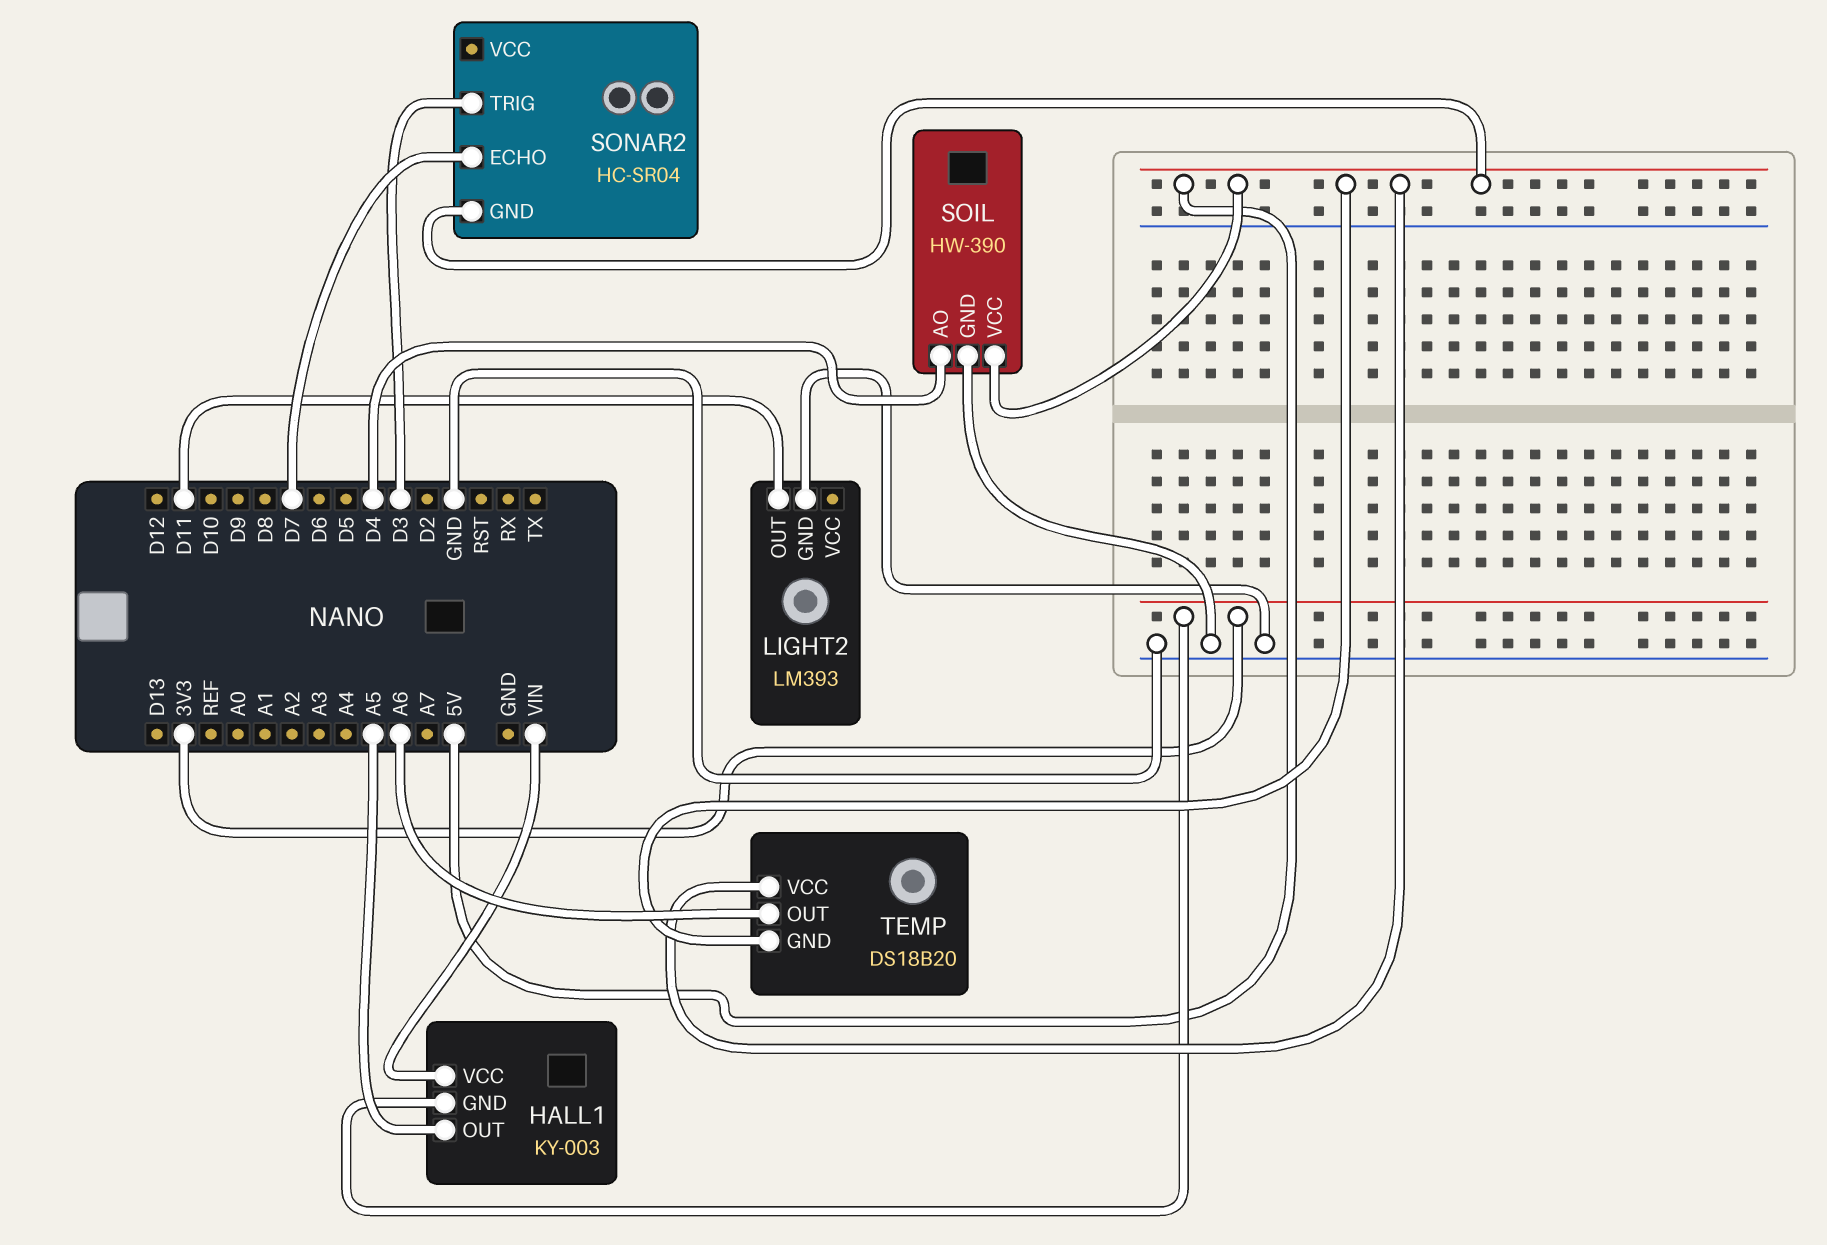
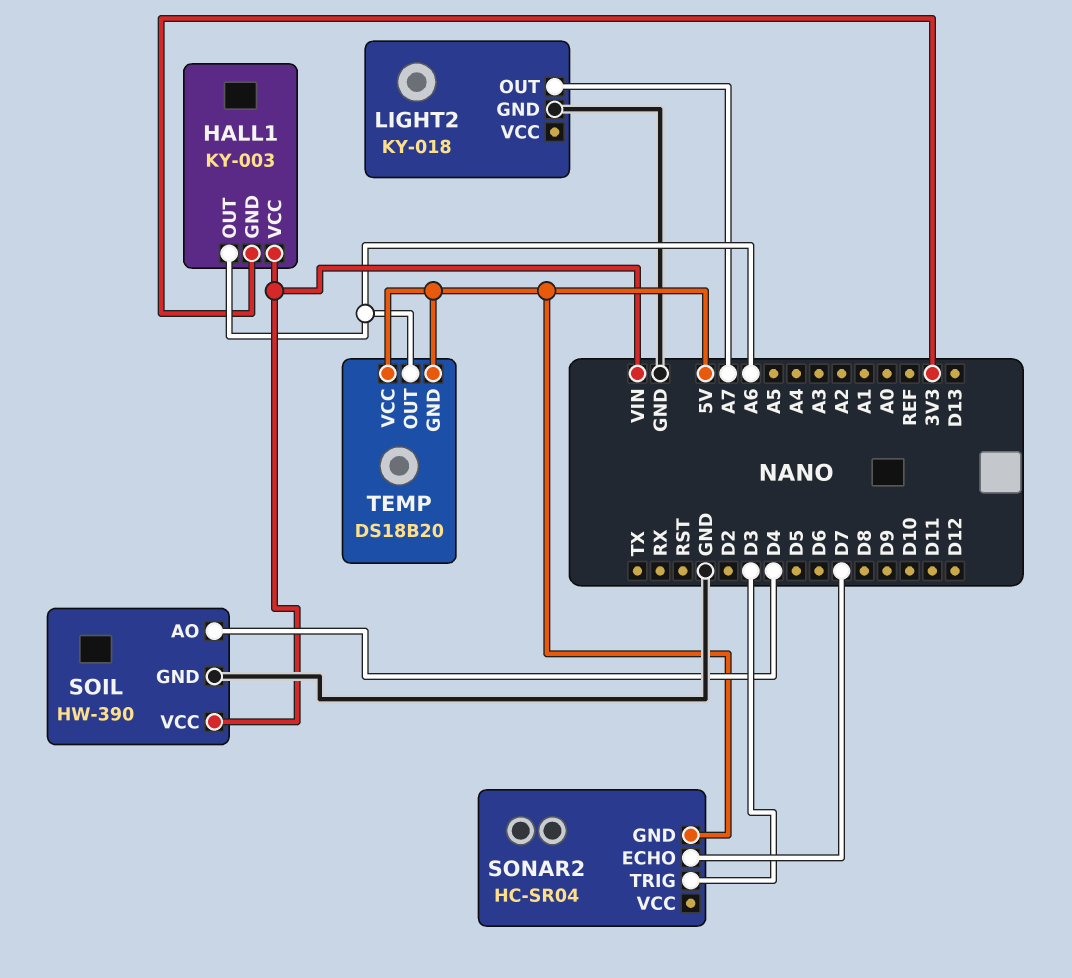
HALL1 pin OUT: A5 -> A6
LIGHT2: LM393 -> KY-018
LIGHT2 pin OUT: D11 -> A7
SOIL pin VCC: 5V -> VIN

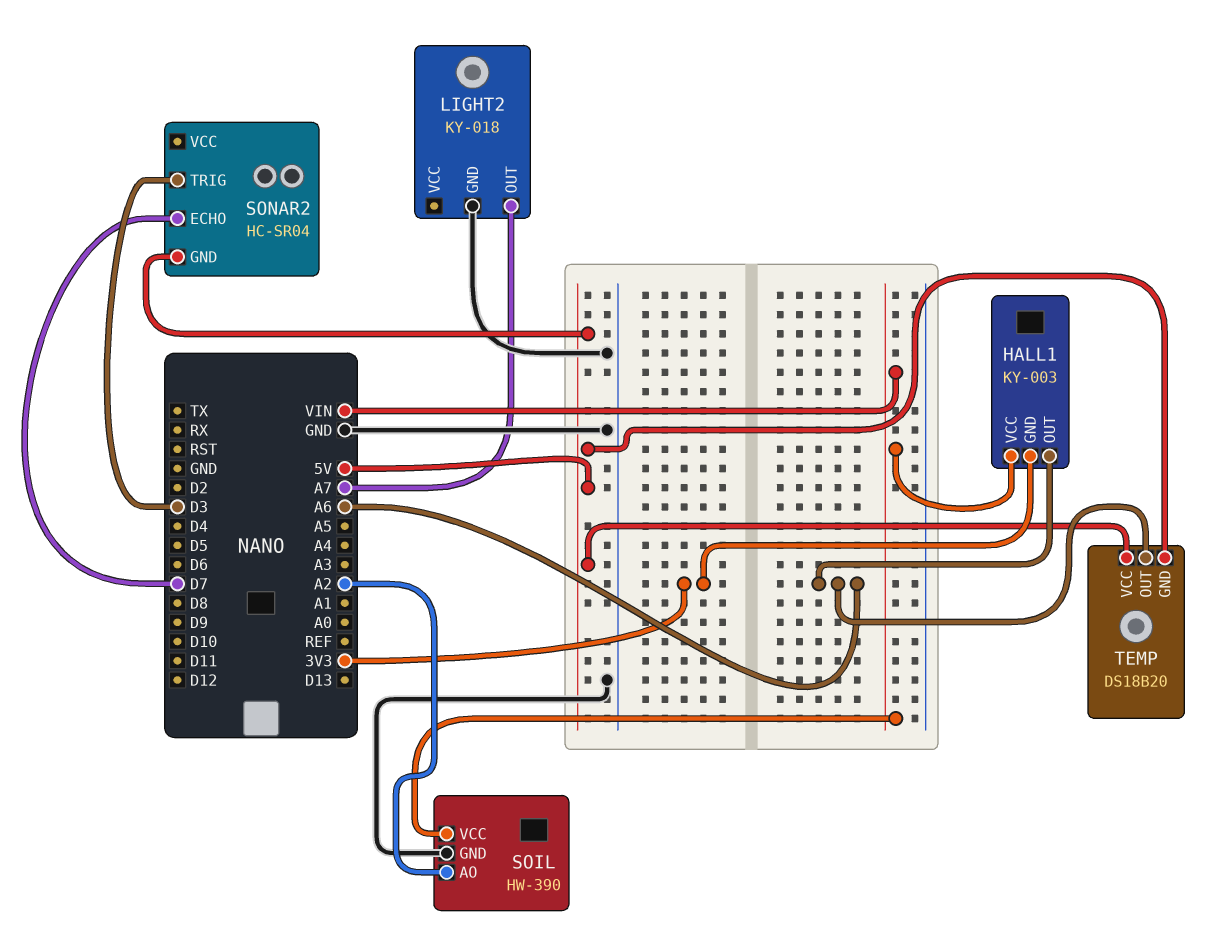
SOIL pin AO: D4 -> A2

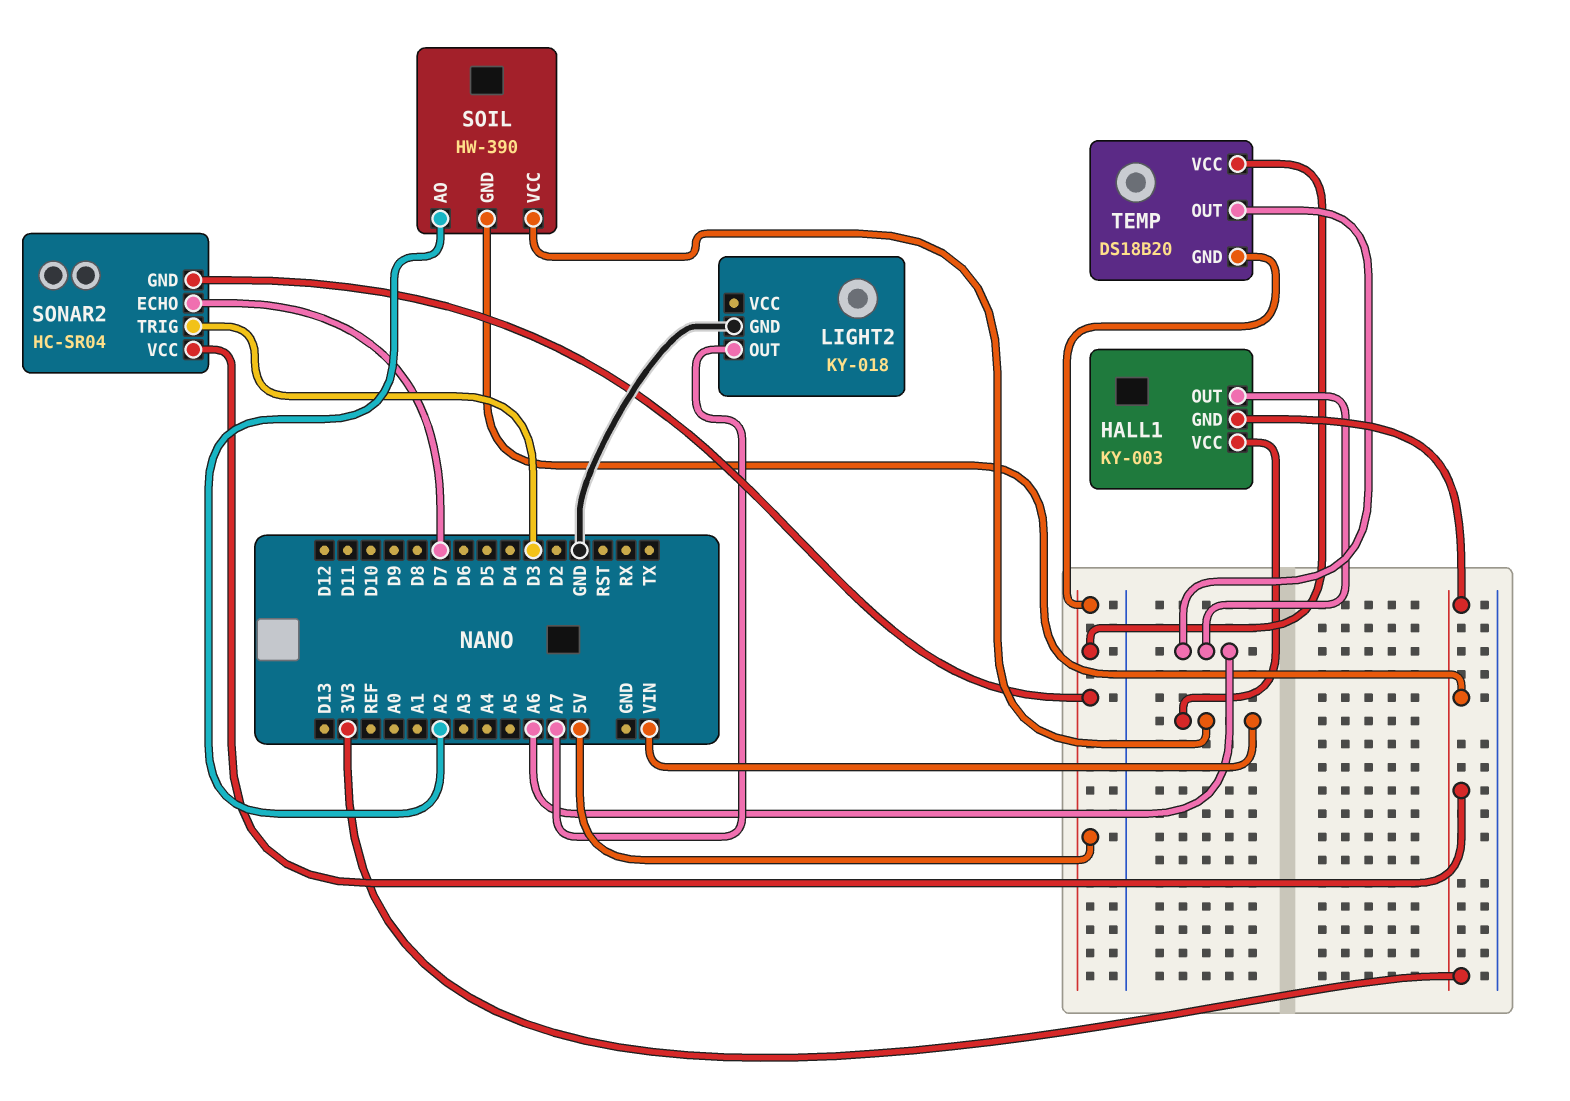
SOIL pin GND: GND -> 3V3
SONAR2 pin VCC: none -> 3V3

